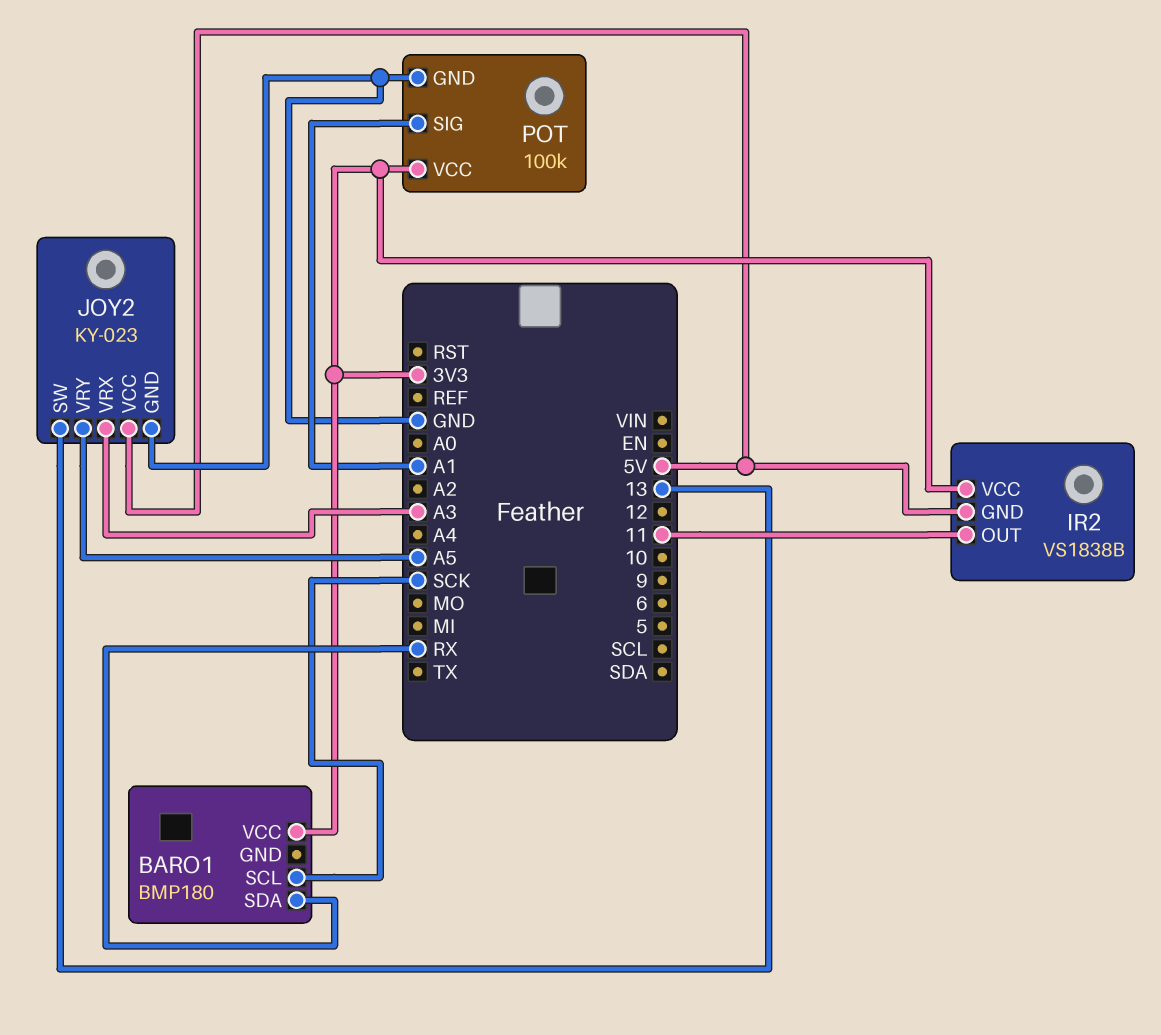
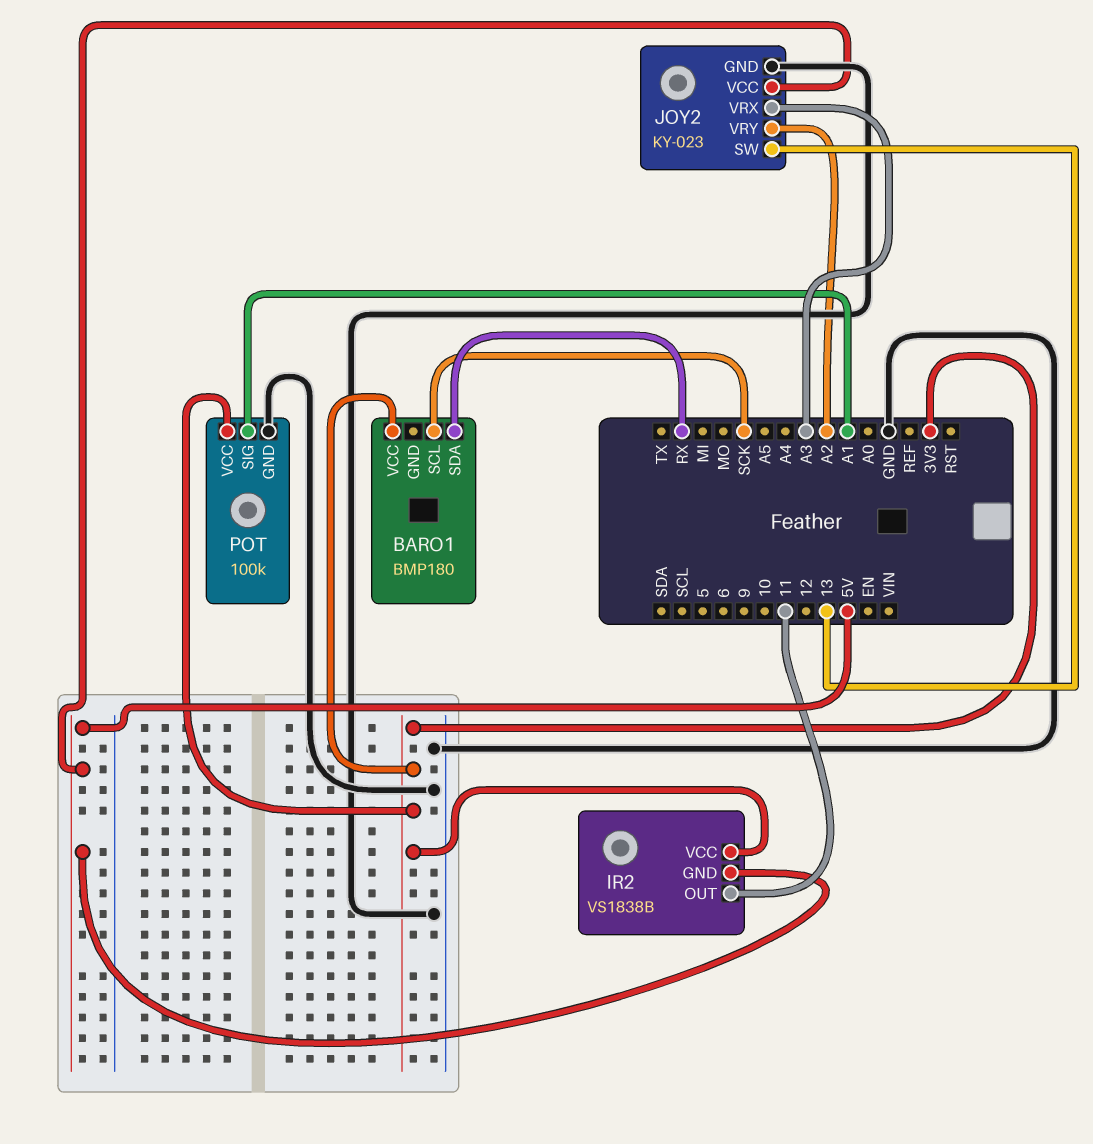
JOY2 pin VRY: A5 -> A2

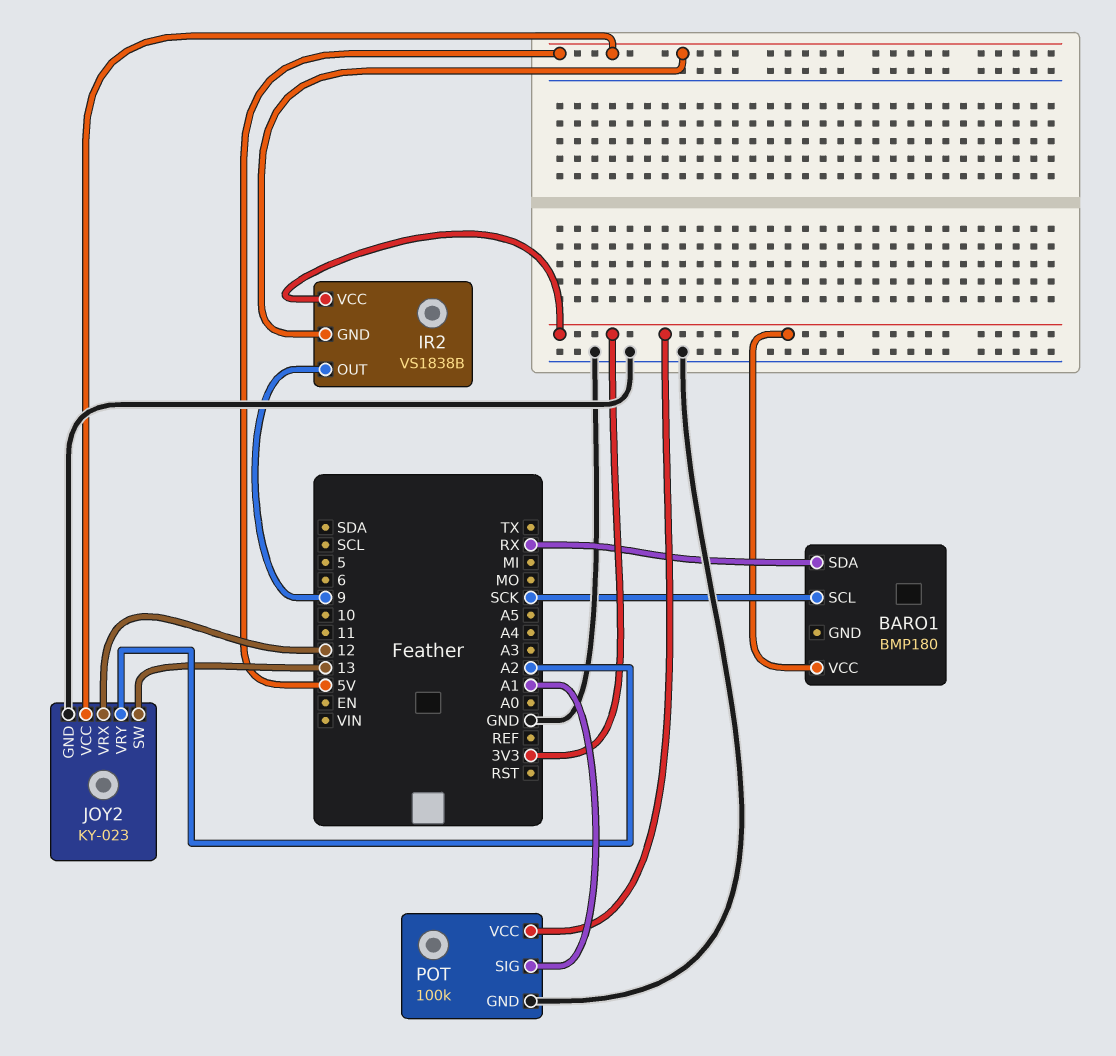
IR2 pin OUT: 11 -> 9
JOY2 pin VRX: A3 -> 12

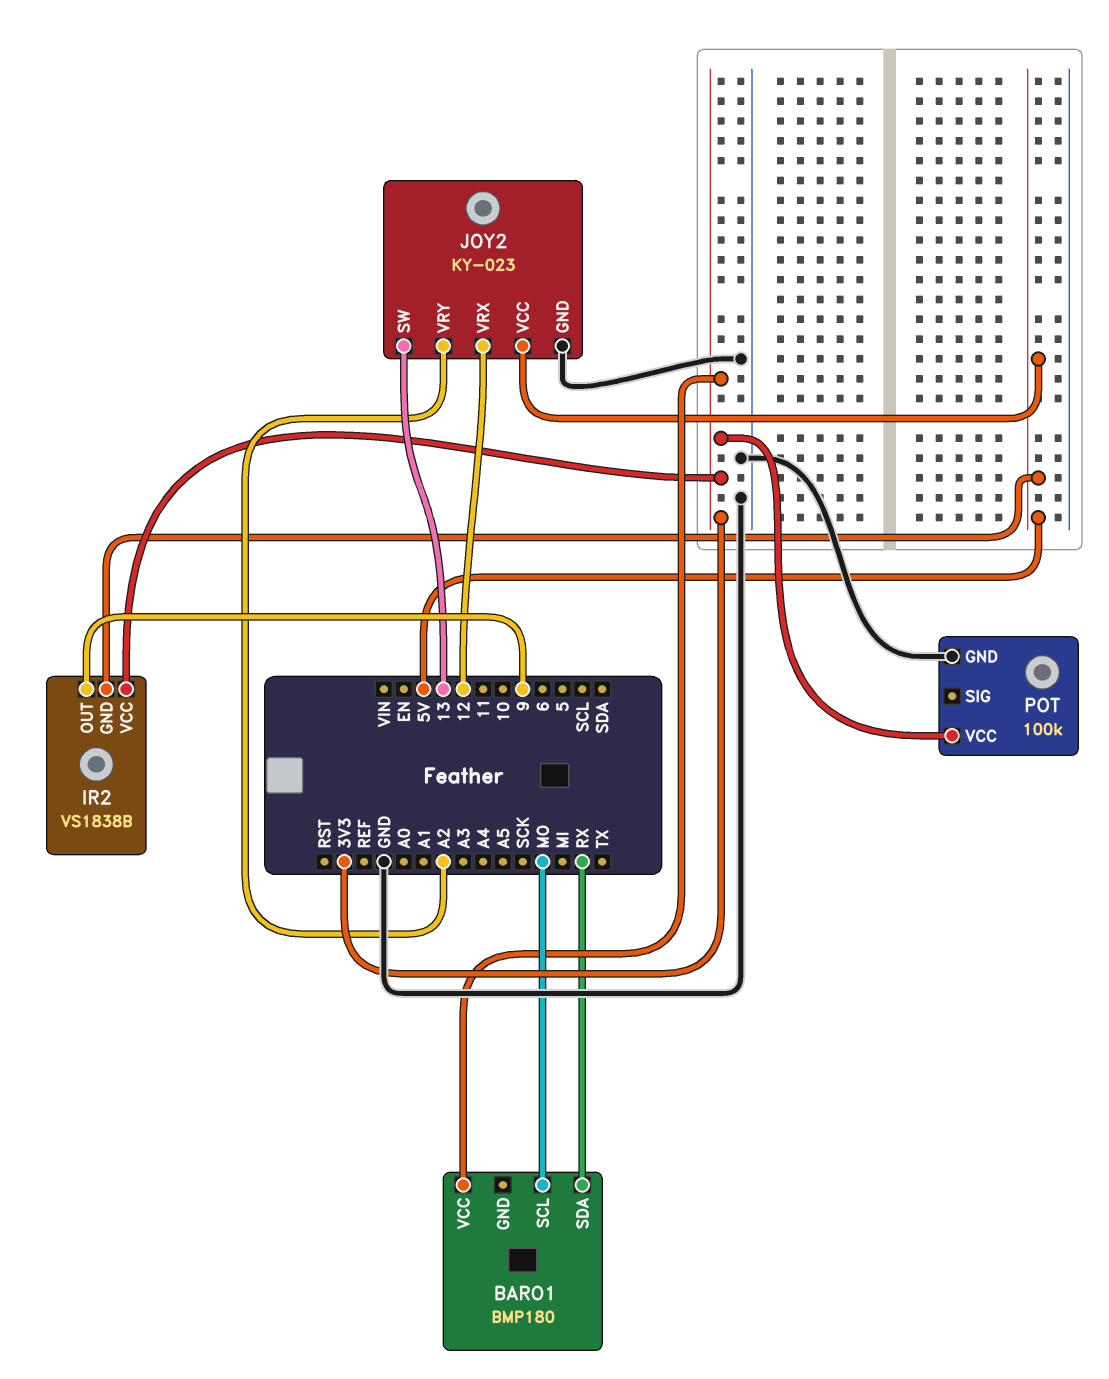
BARO1 pin SCL: SCK -> MO
POT pin SIG: A1 -> none

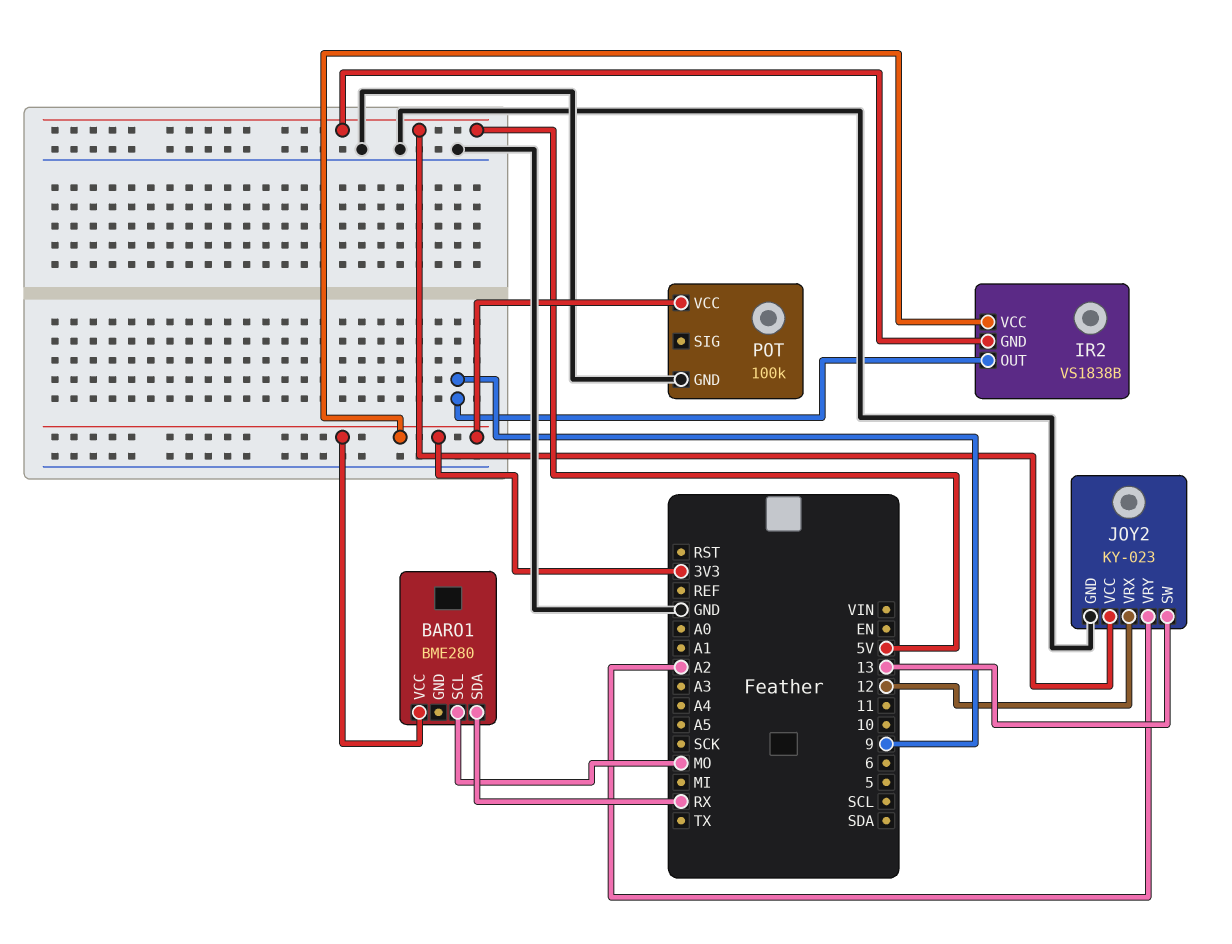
BARO1: BMP180 -> BME280

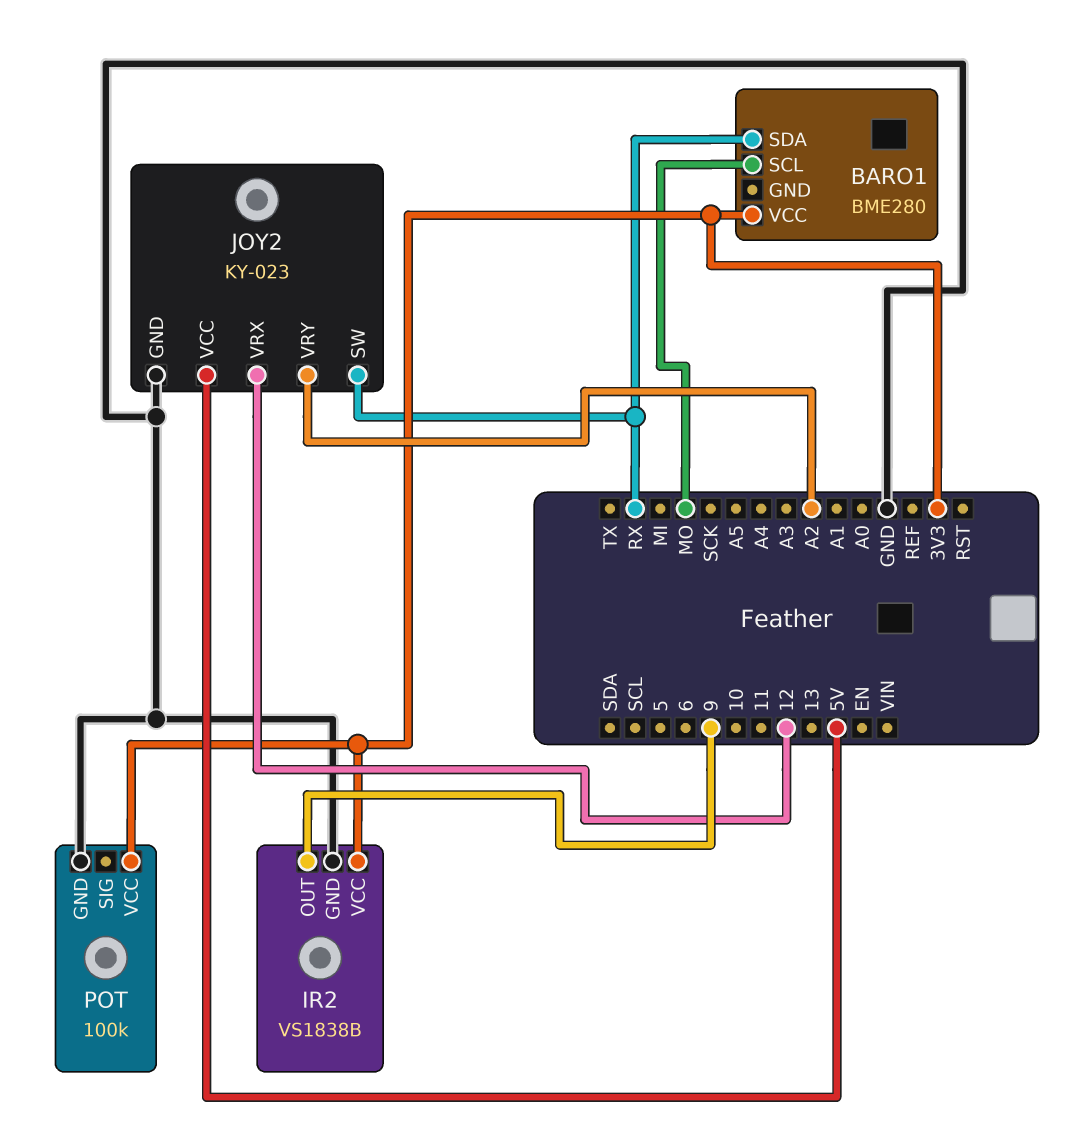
IR2 pin GND: 5V -> GND
JOY2 pin SW: 13 -> RX

